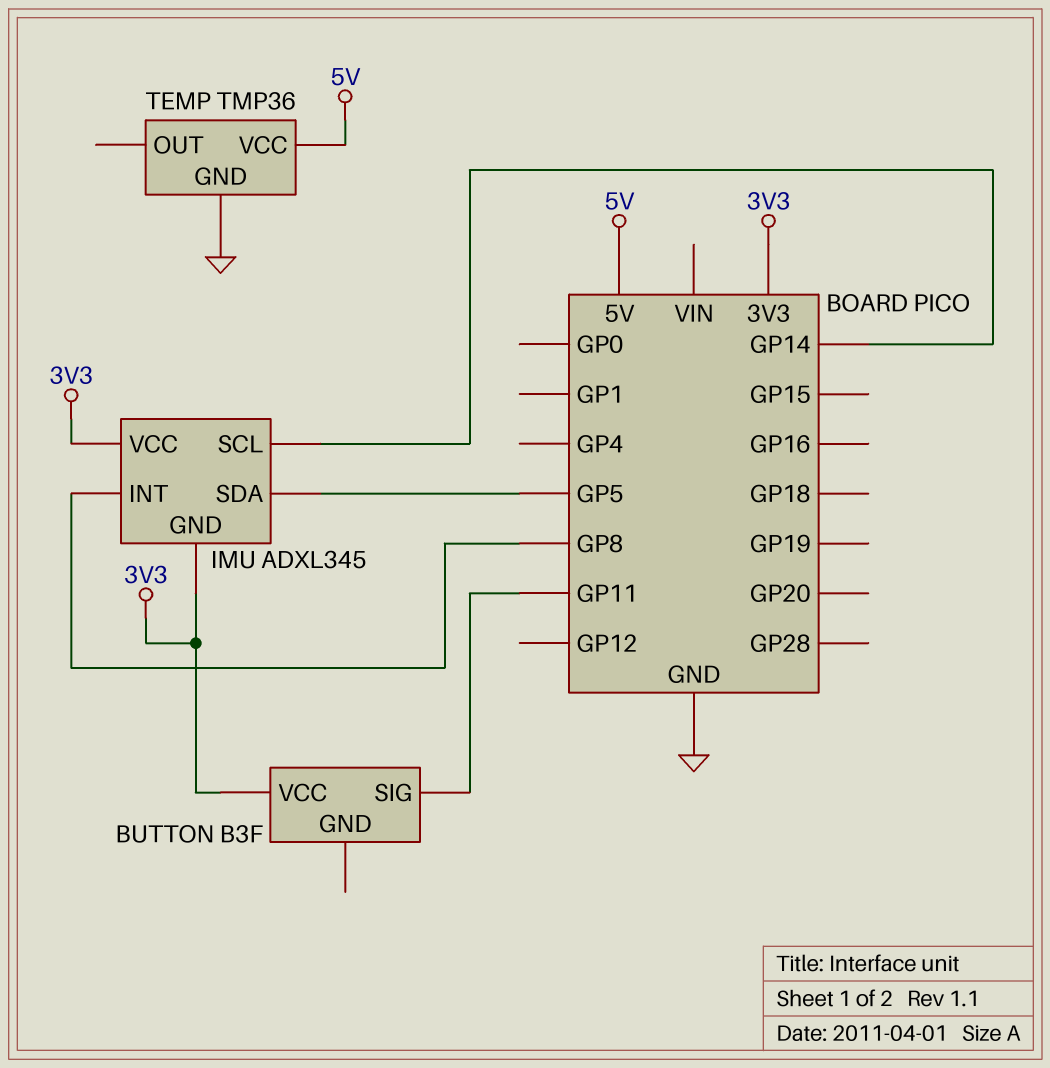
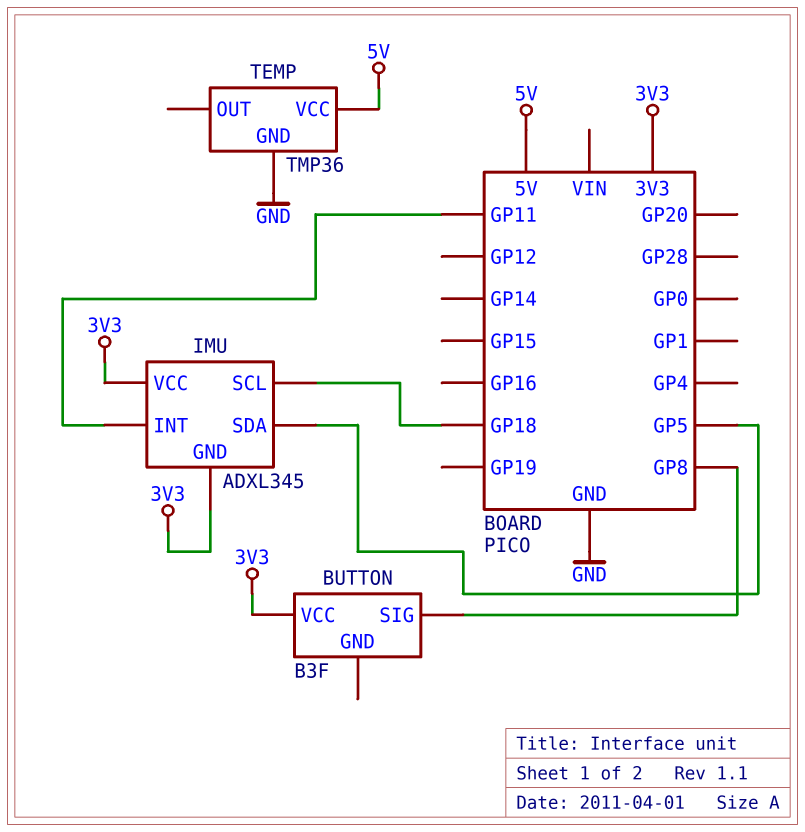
BUTTON pin SIG: GP11 -> GP8
IMU pin INT: GP8 -> GP11
IMU pin SCL: GP14 -> GP18

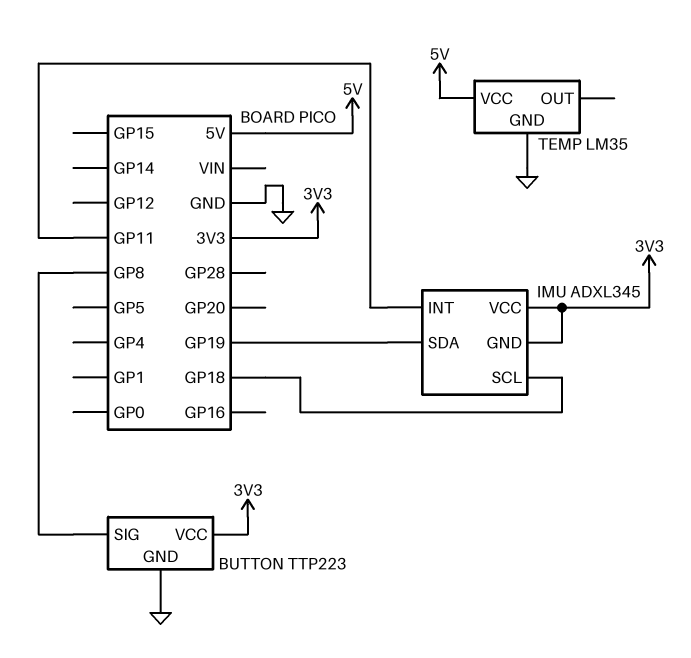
BUTTON: B3F -> TTP223
BUTTON pin GND: none -> GND
IMU pin SDA: GP5 -> GP19
TEMP: TMP36 -> LM35

